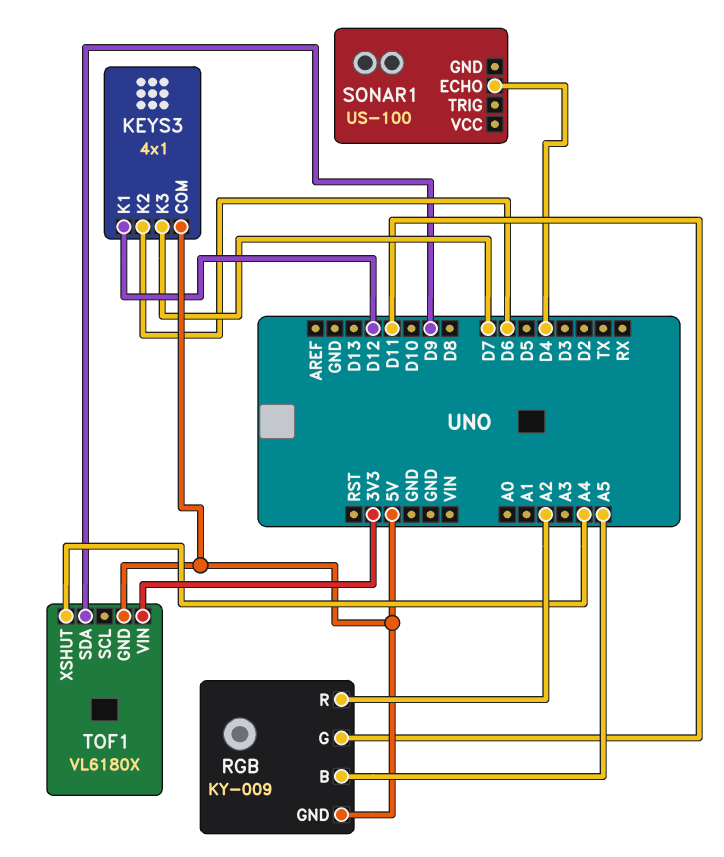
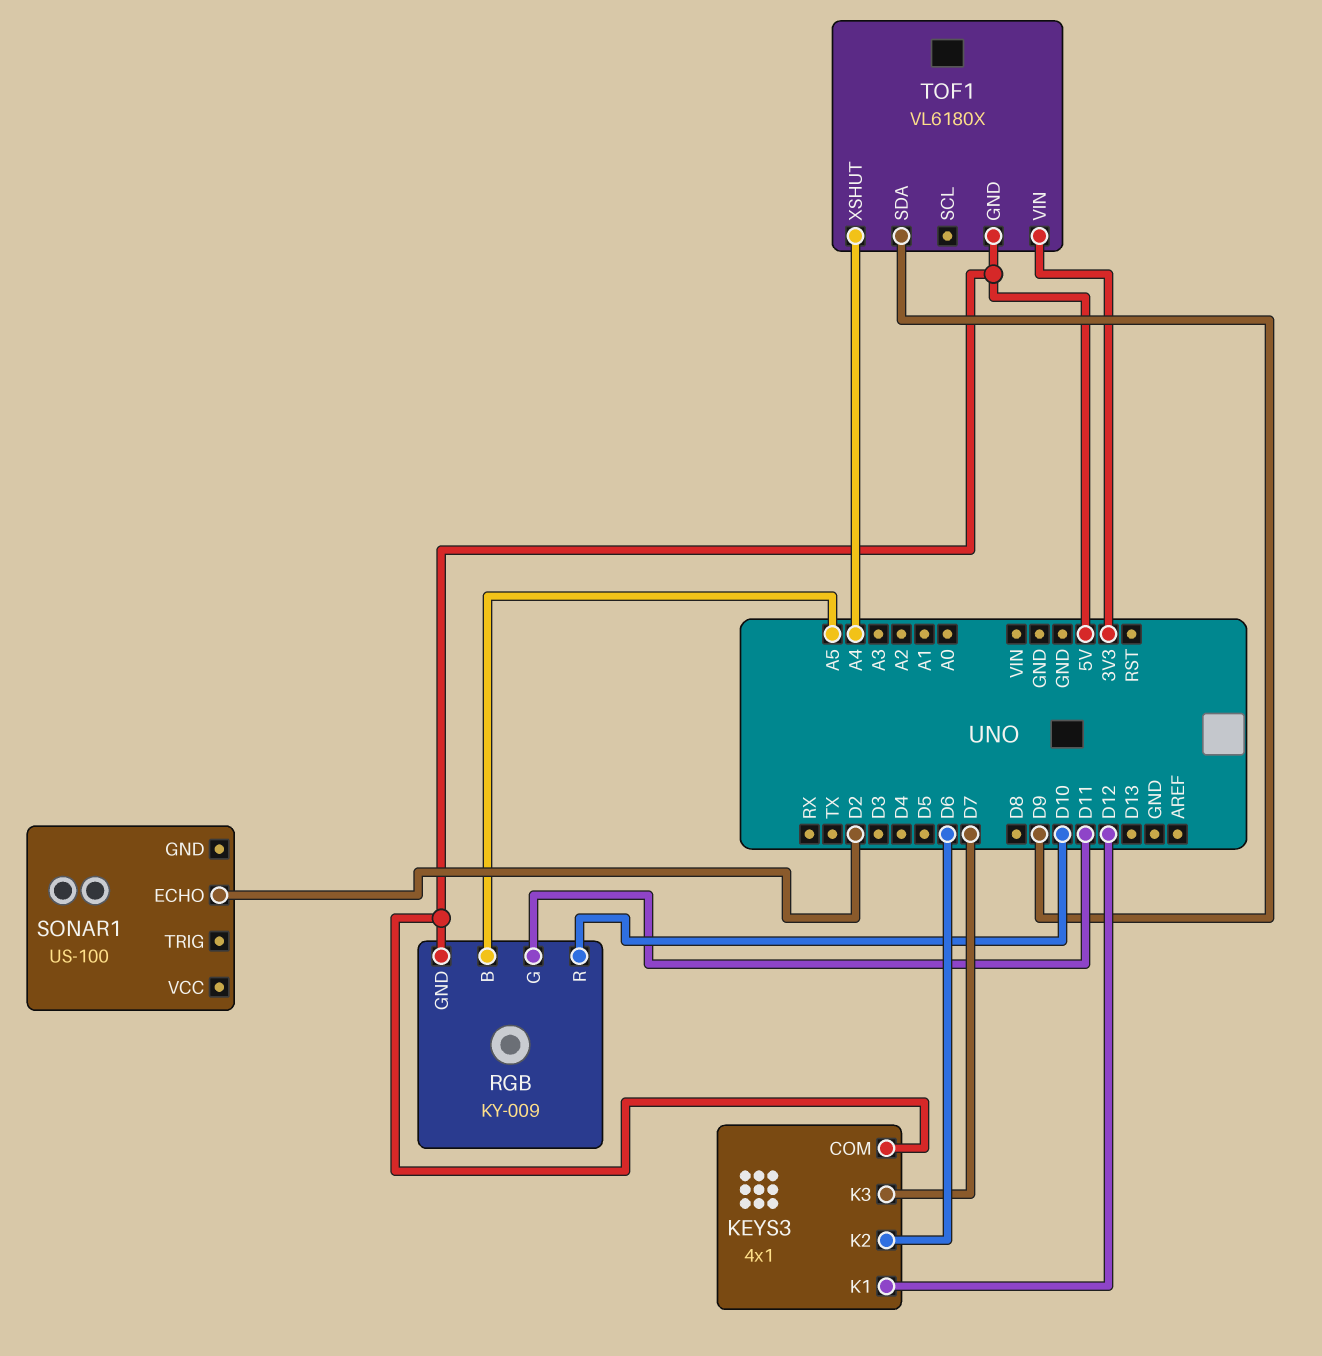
RGB pin R: A2 -> D10
SONAR1 pin ECHO: D4 -> D2

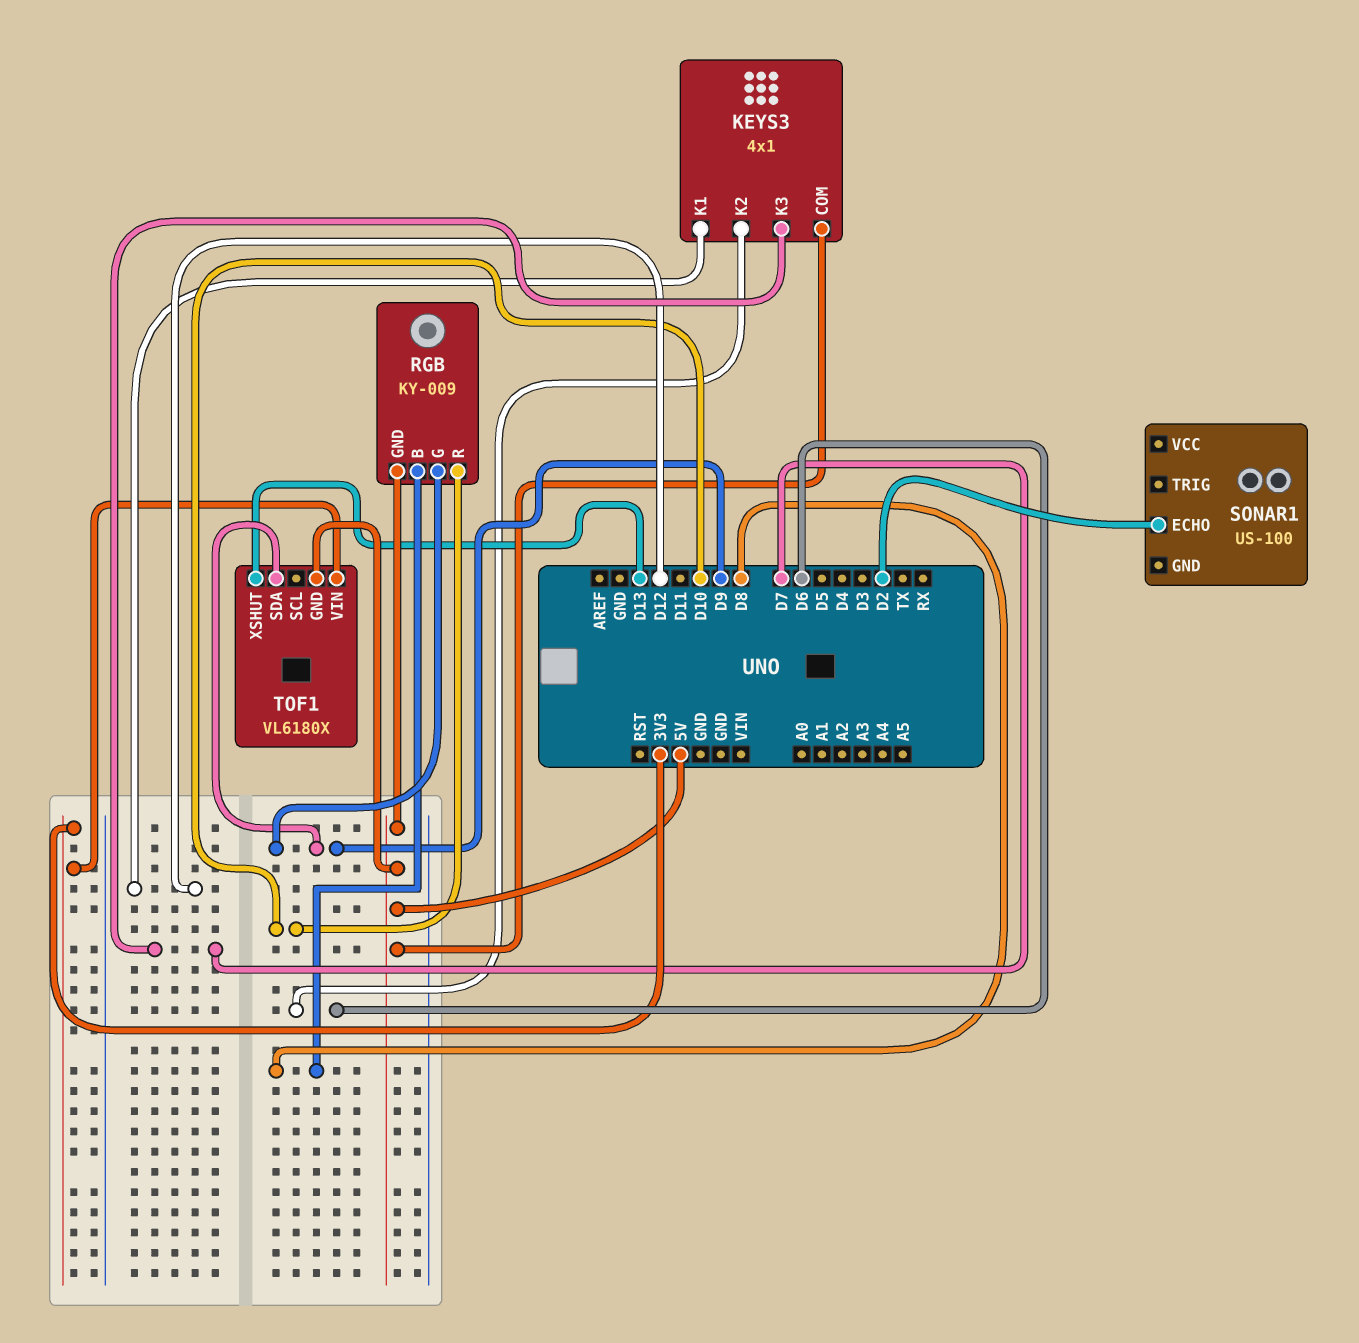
RGB pin B: A5 -> D8
RGB pin G: D11 -> D9
TOF1 pin XSHUT: A4 -> D13

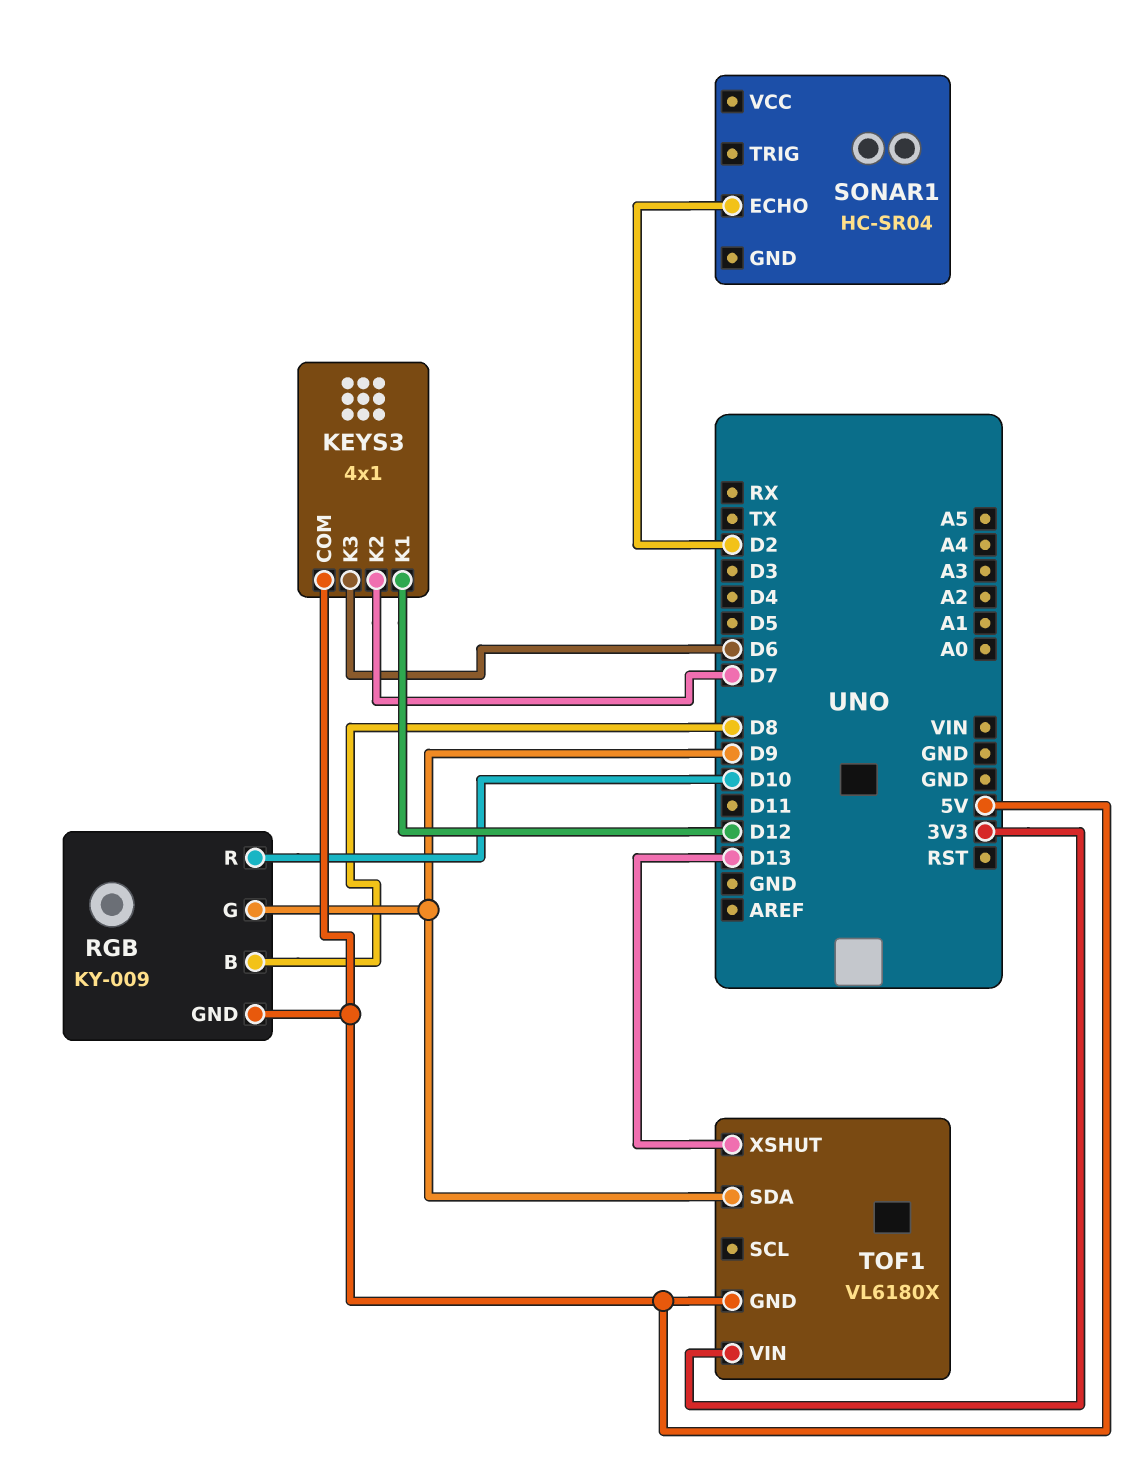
KEYS3 pin K2: D6 -> D7
KEYS3 pin K3: D7 -> D6
SONAR1: US-100 -> HC-SR04

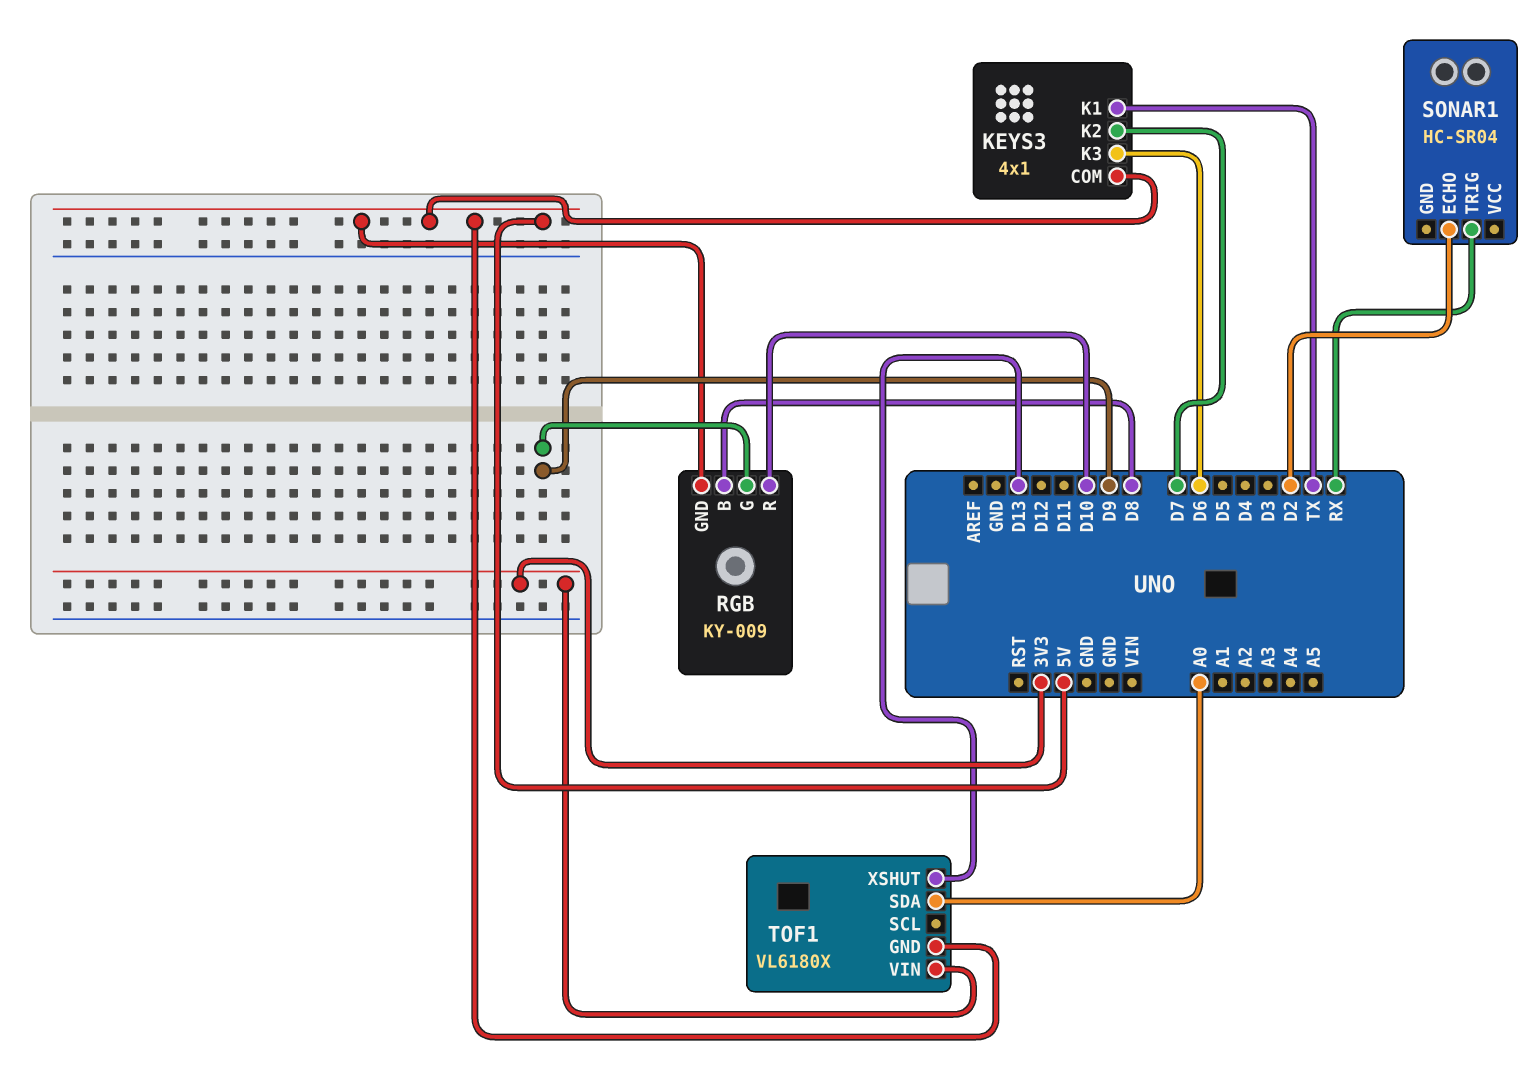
KEYS3 pin K1: D12 -> TX
SONAR1 pin TRIG: none -> RX
TOF1 pin SDA: D9 -> A0

